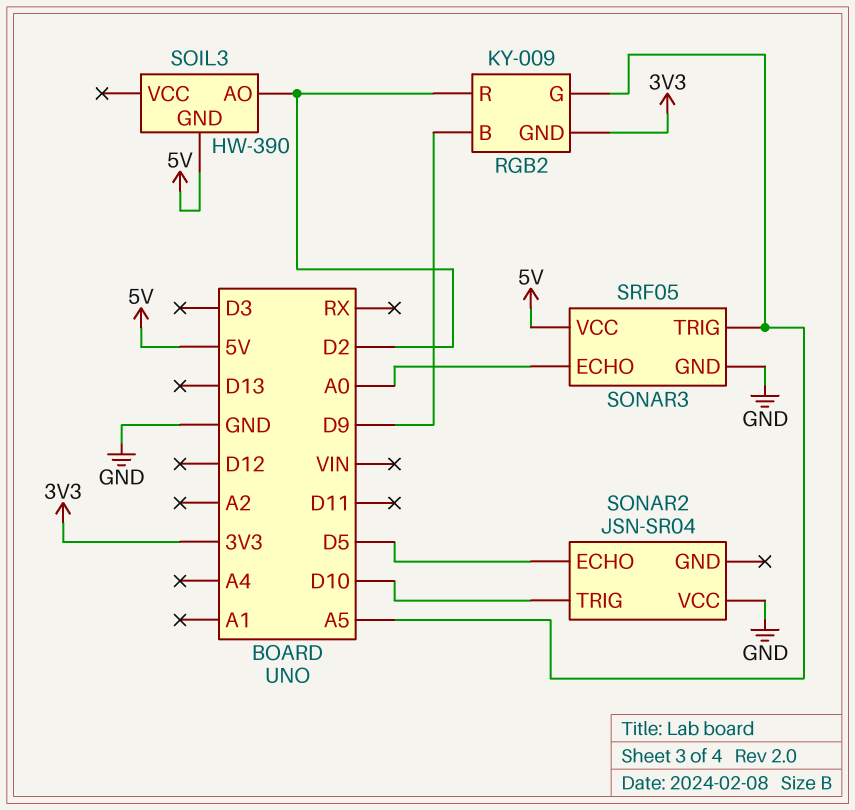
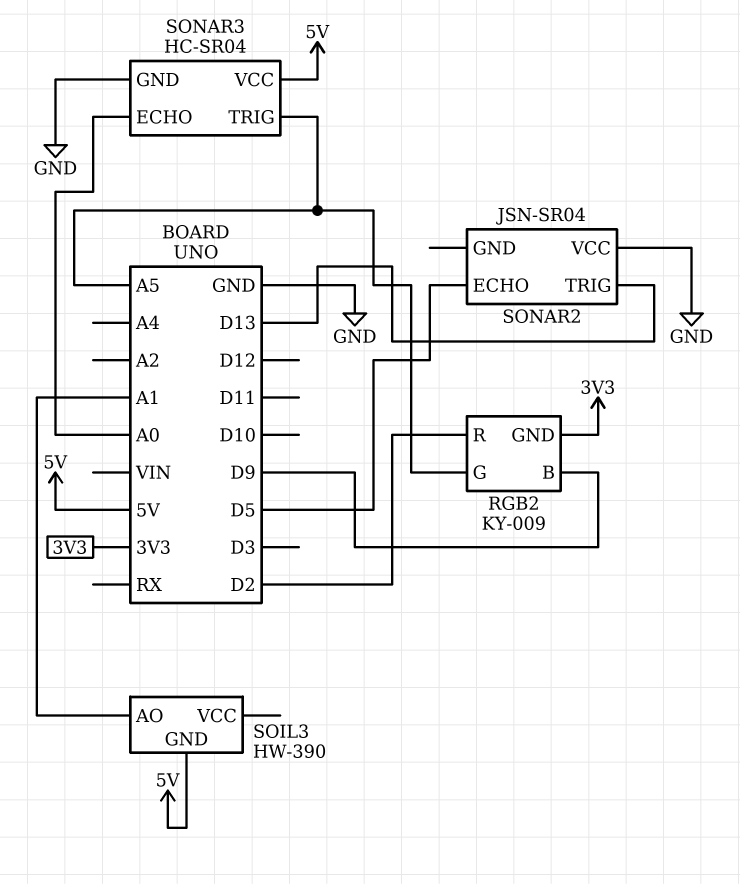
SOIL3 pin AO: D2 -> A1
SONAR2 pin TRIG: D10 -> D13
SONAR3: SRF05 -> HC-SR04

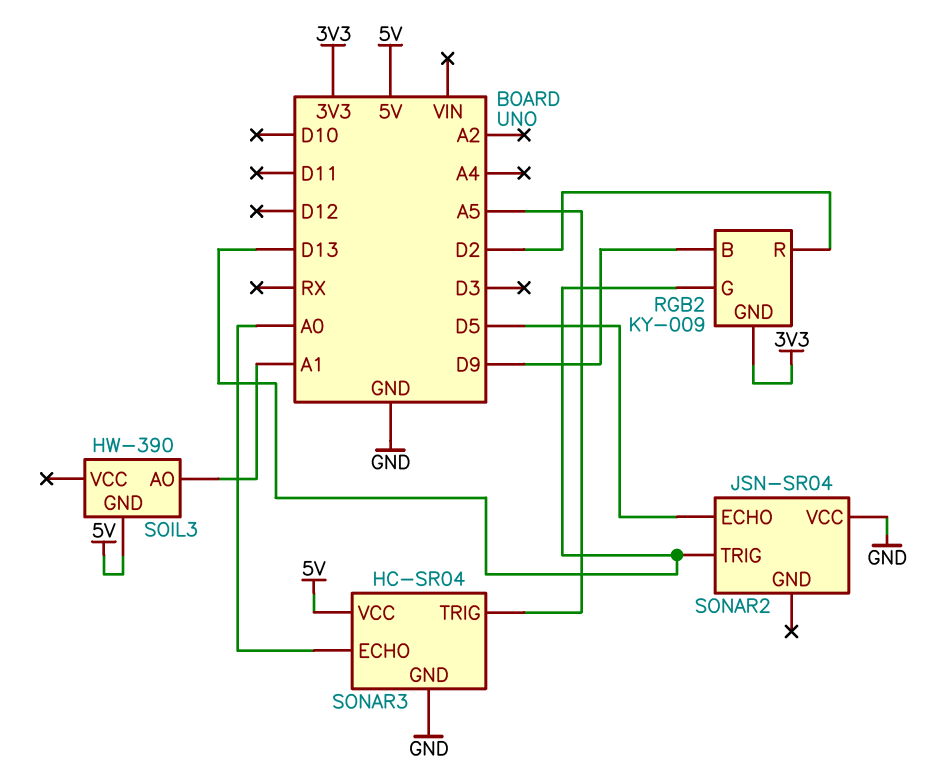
RGB2 pin G: A5 -> D13

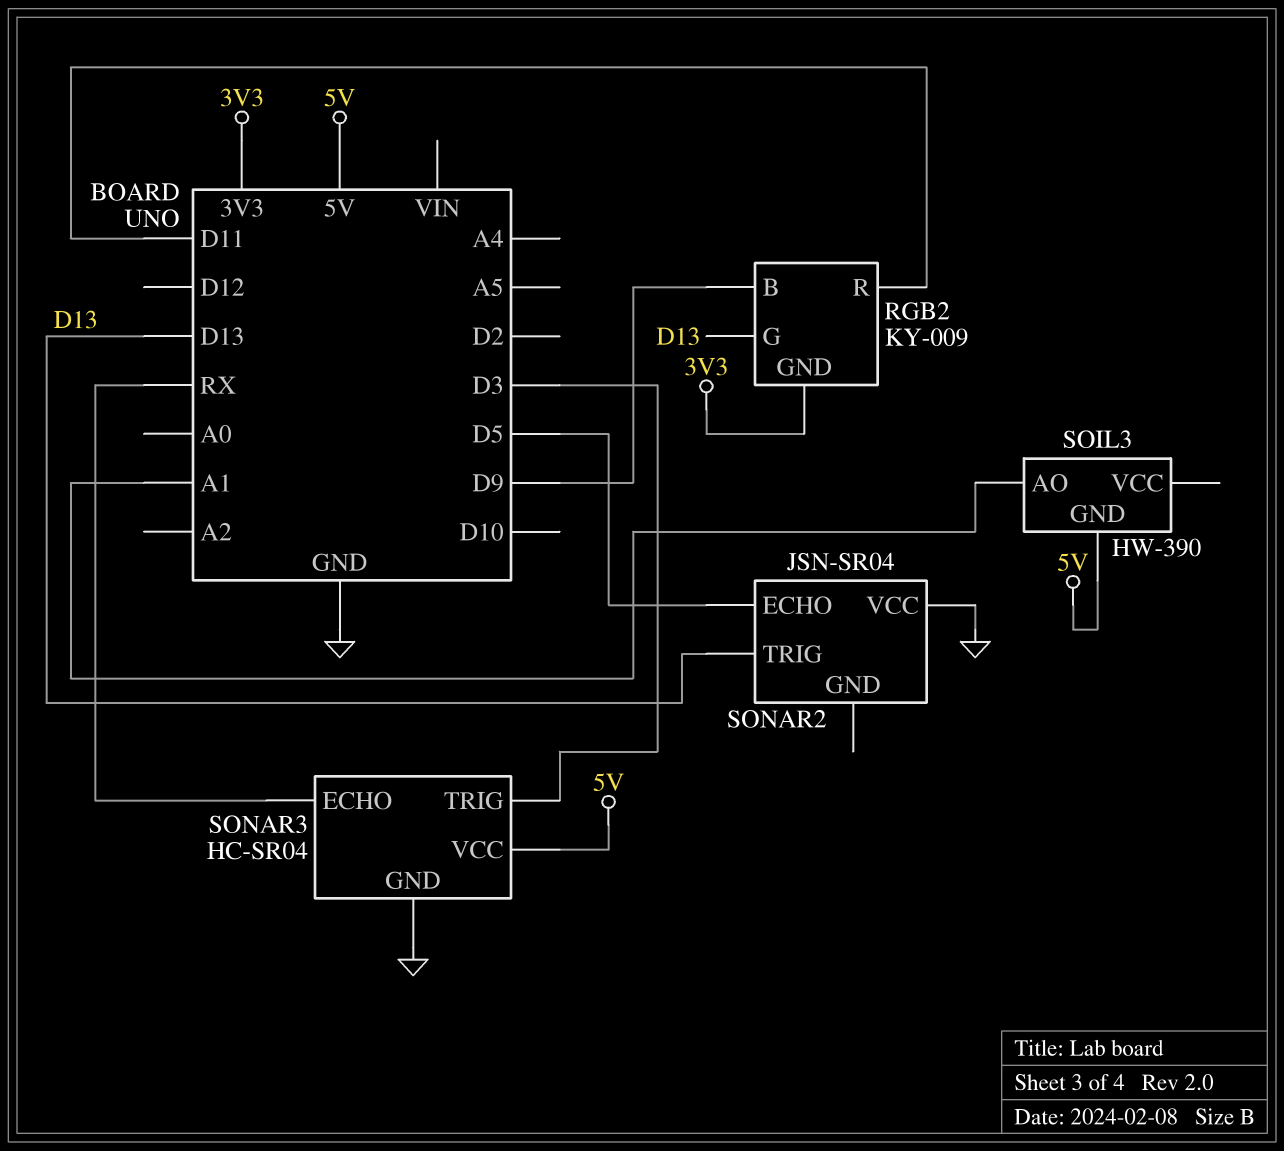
RGB2 pin R: D2 -> D11
SONAR3 pin ECHO: A0 -> RX
SONAR3 pin TRIG: A5 -> D3

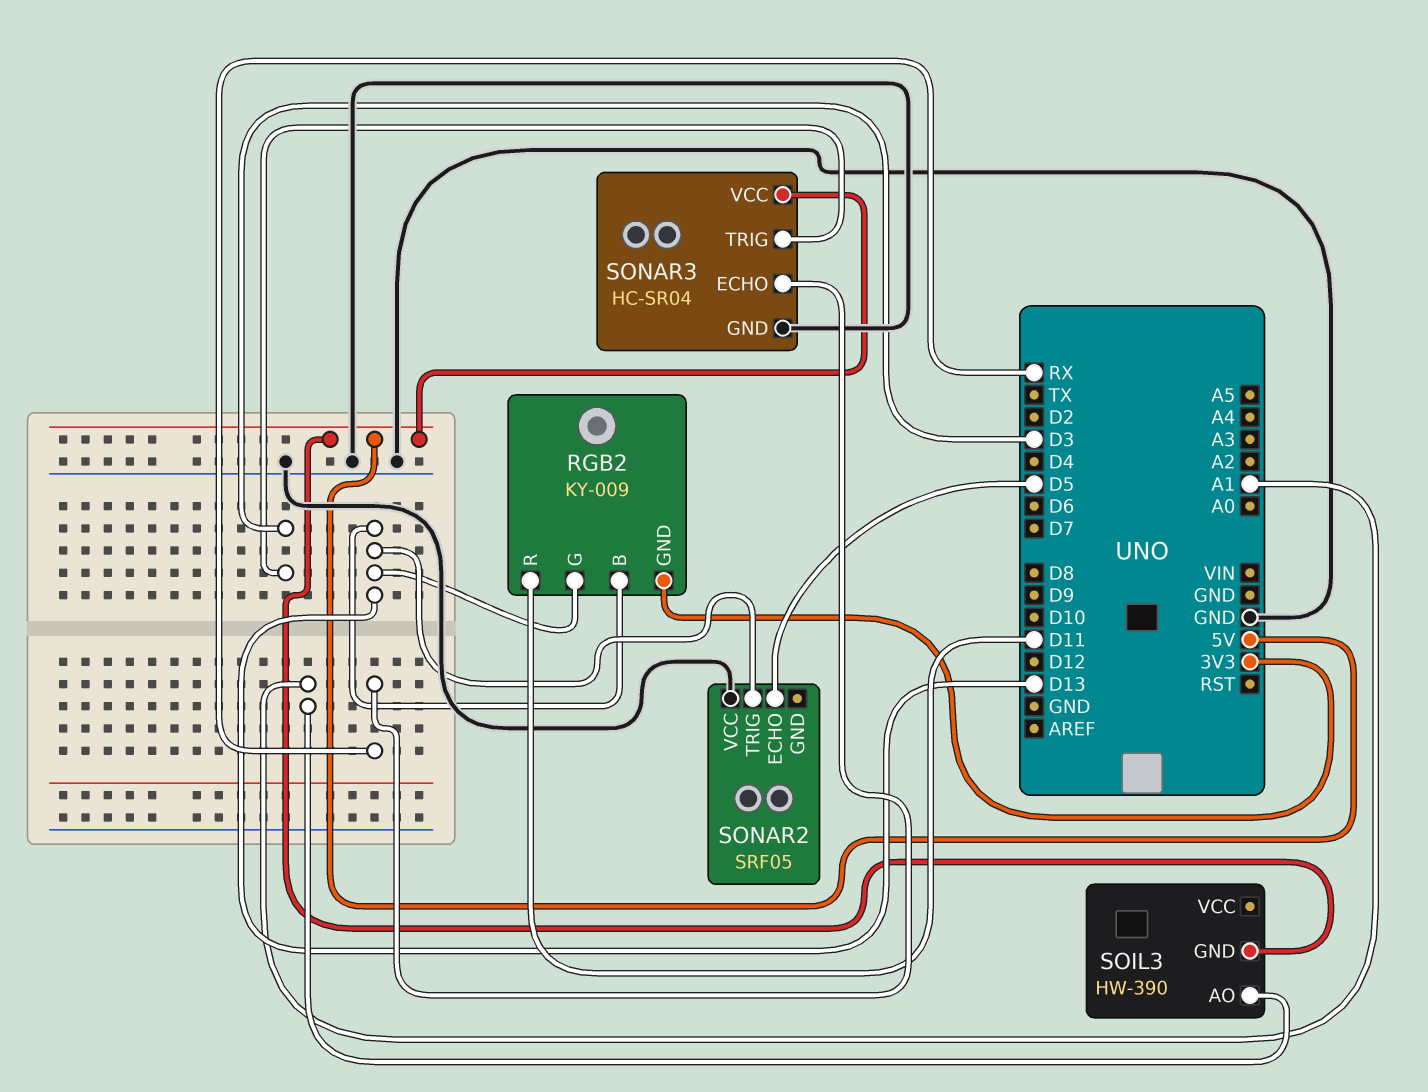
RGB2 pin B: D9 -> D13
SONAR2: JSN-SR04 -> SRF05

